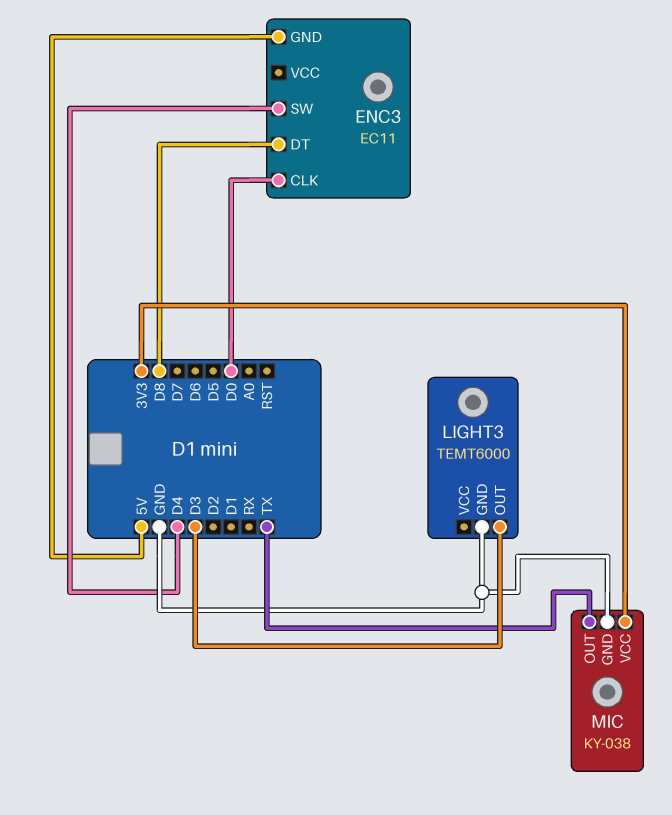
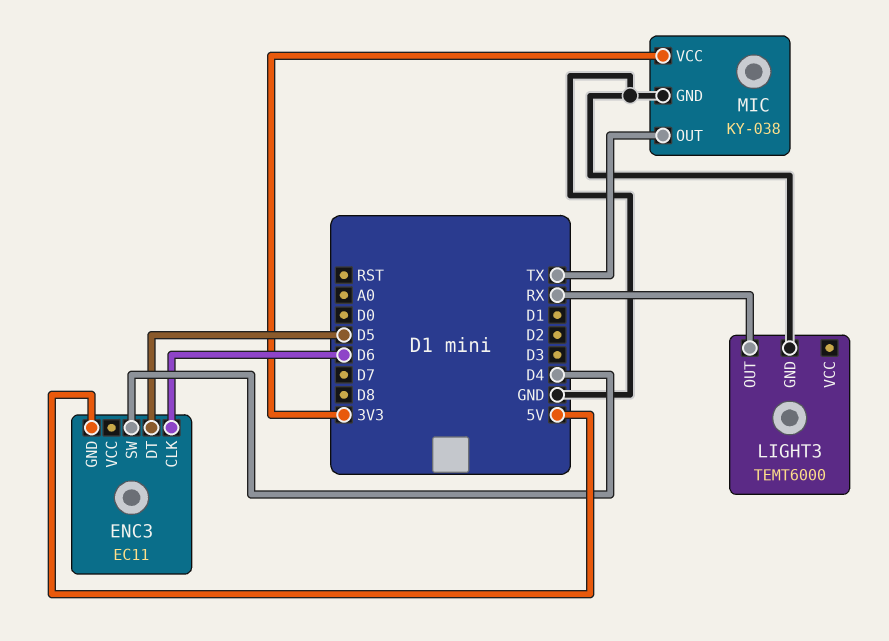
ENC3 pin CLK: D0 -> D6
ENC3 pin DT: D8 -> D5
LIGHT3 pin OUT: D3 -> RX

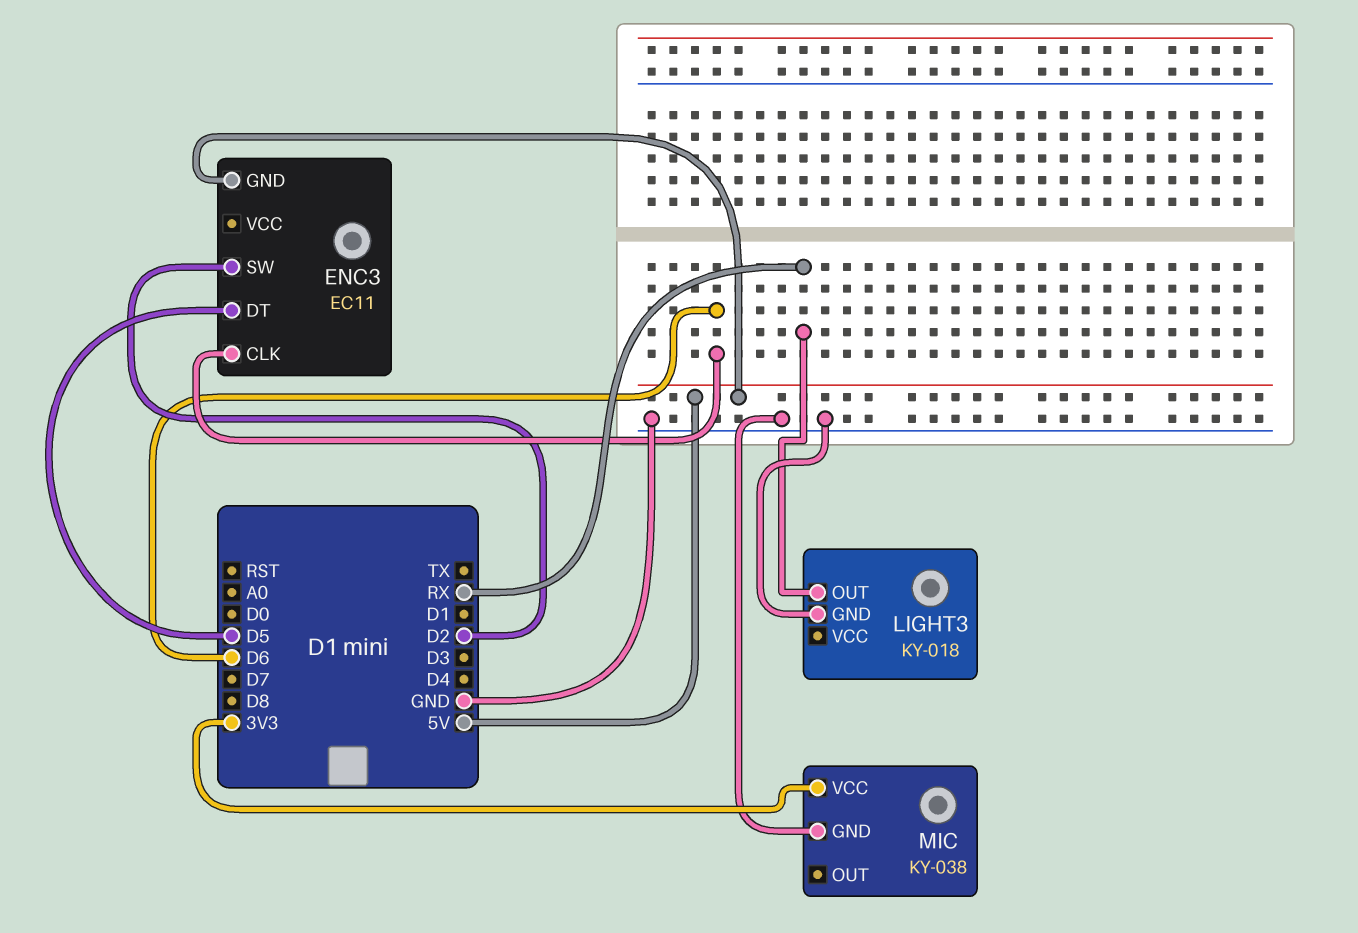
ENC3 pin SW: D4 -> D2
LIGHT3: TEMT6000 -> KY-018
MIC pin OUT: TX -> none

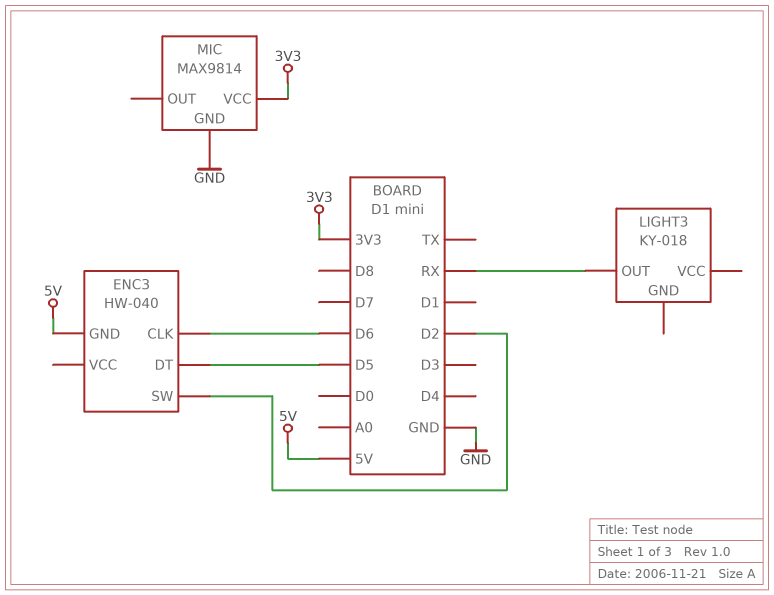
ENC3: EC11 -> HW-040
LIGHT3 pin GND: GND -> none
MIC: KY-038 -> MAX9814

